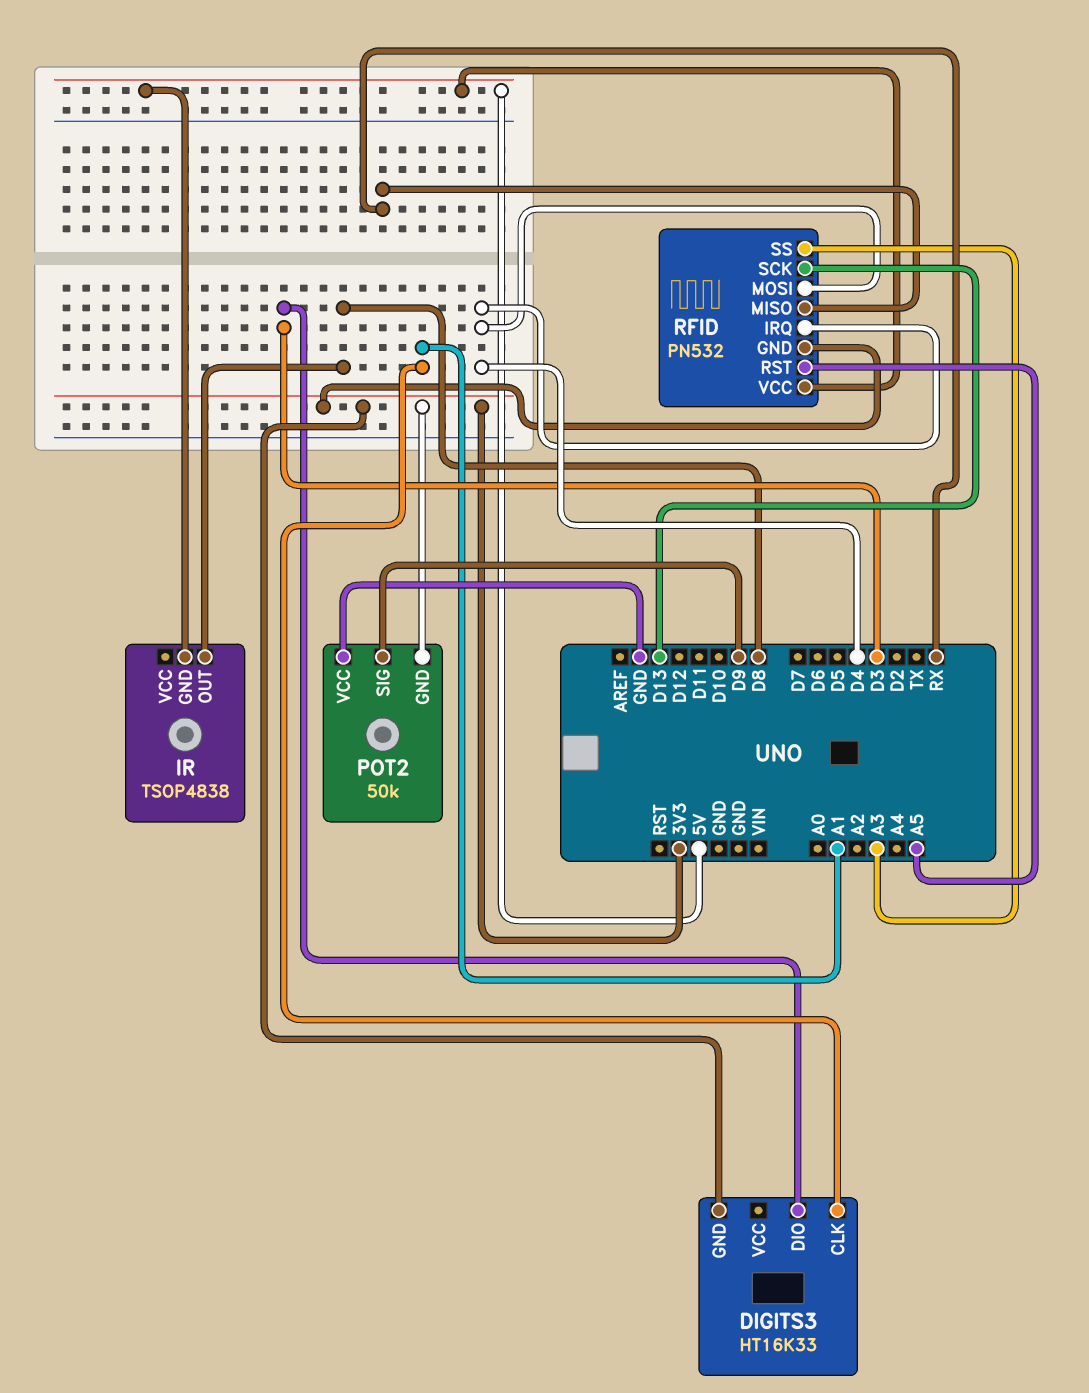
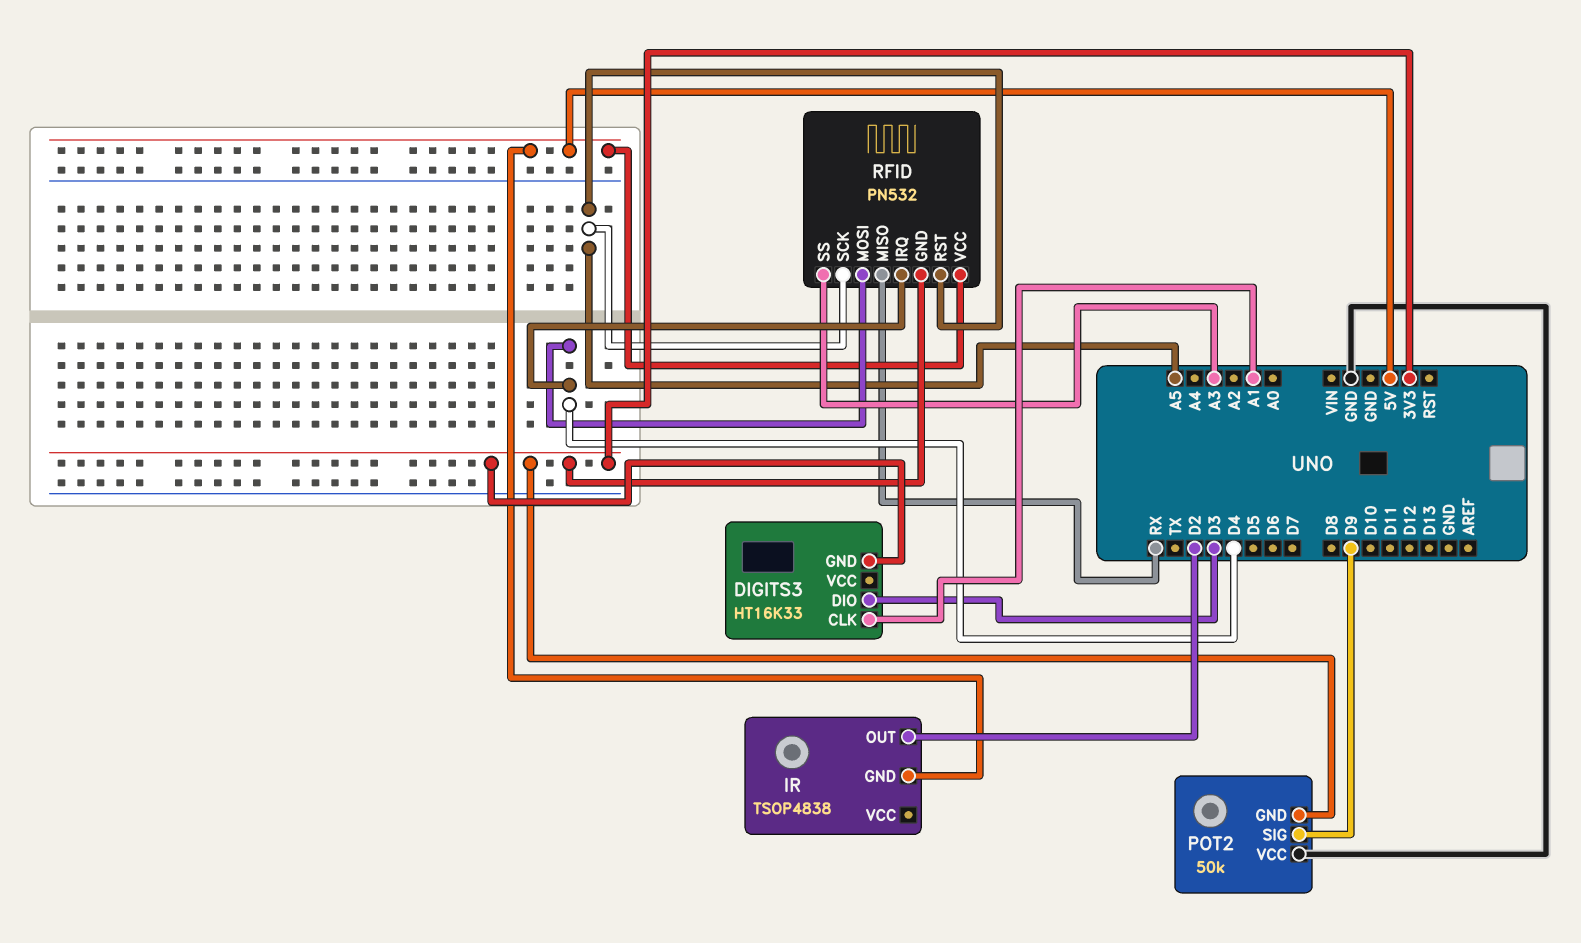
IR pin OUT: D8 -> D2
RFID pin SCK: D13 -> A5

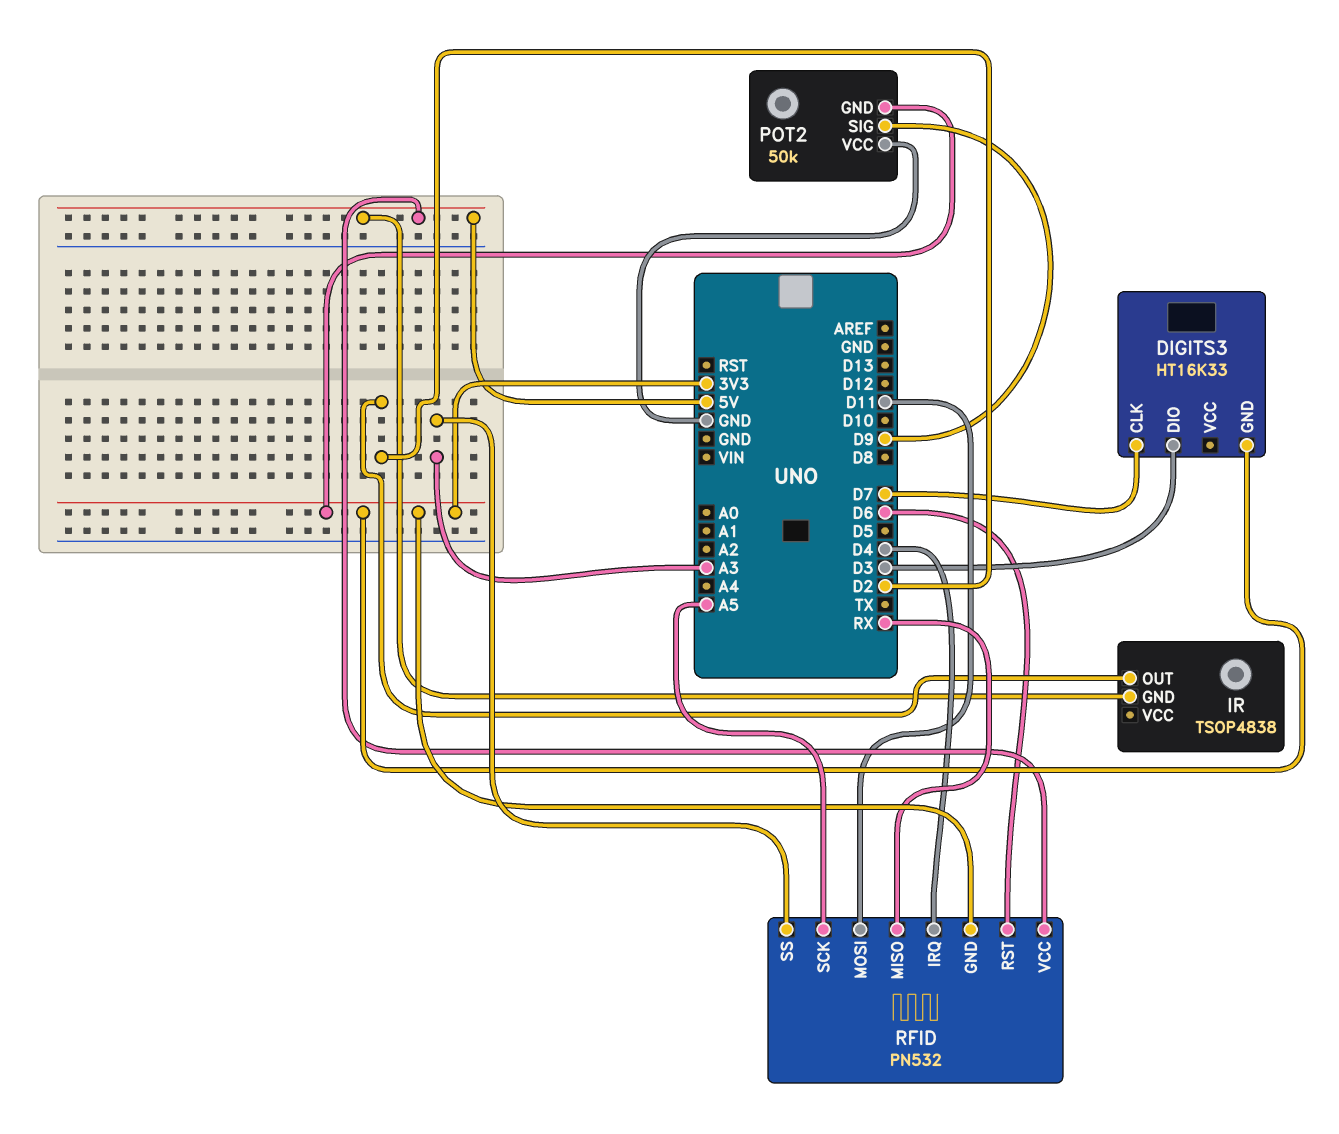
DIGITS3 pin CLK: A1 -> D7
RFID pin MOSI: D4 -> D11
RFID pin RST: A5 -> D6

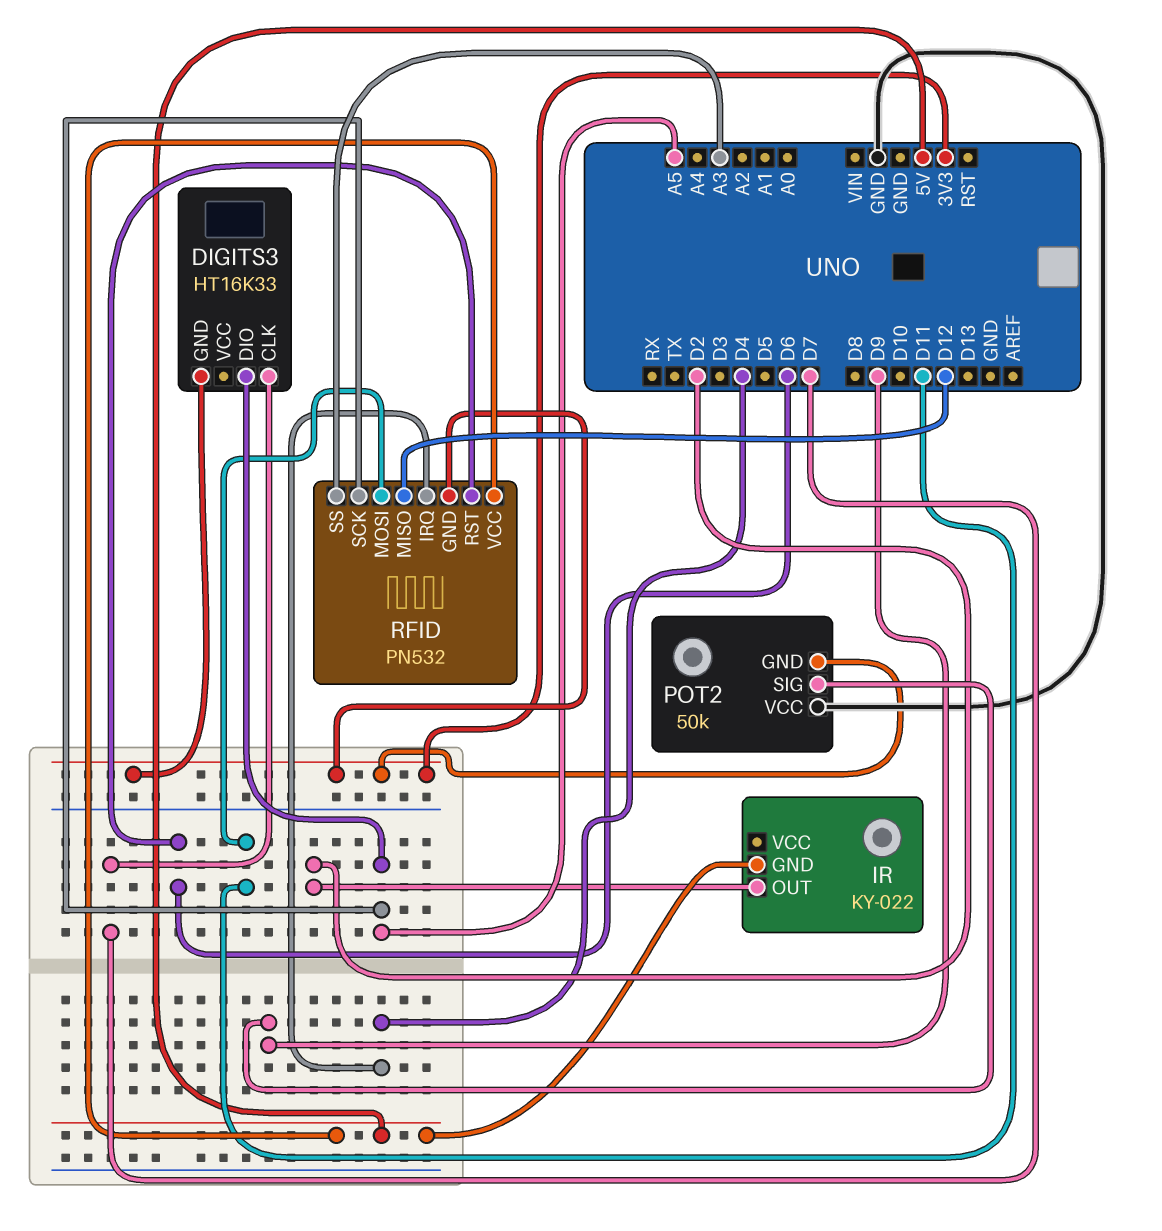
DIGITS3 pin DIO: D3 -> A5
IR: TSOP4838 -> KY-022
RFID pin MISO: RX -> D12

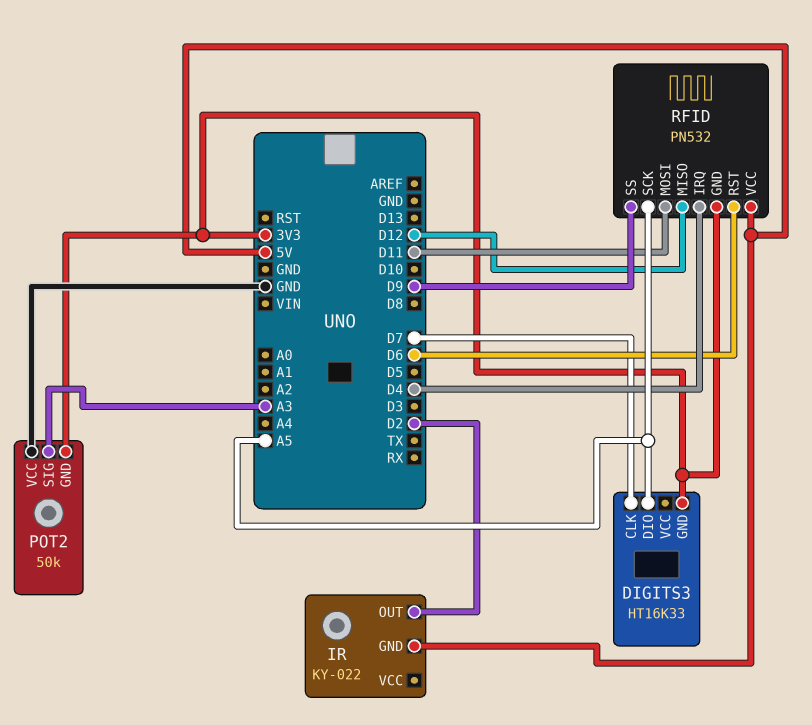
POT2 pin SIG: D9 -> A3
RFID pin SS: A3 -> D9

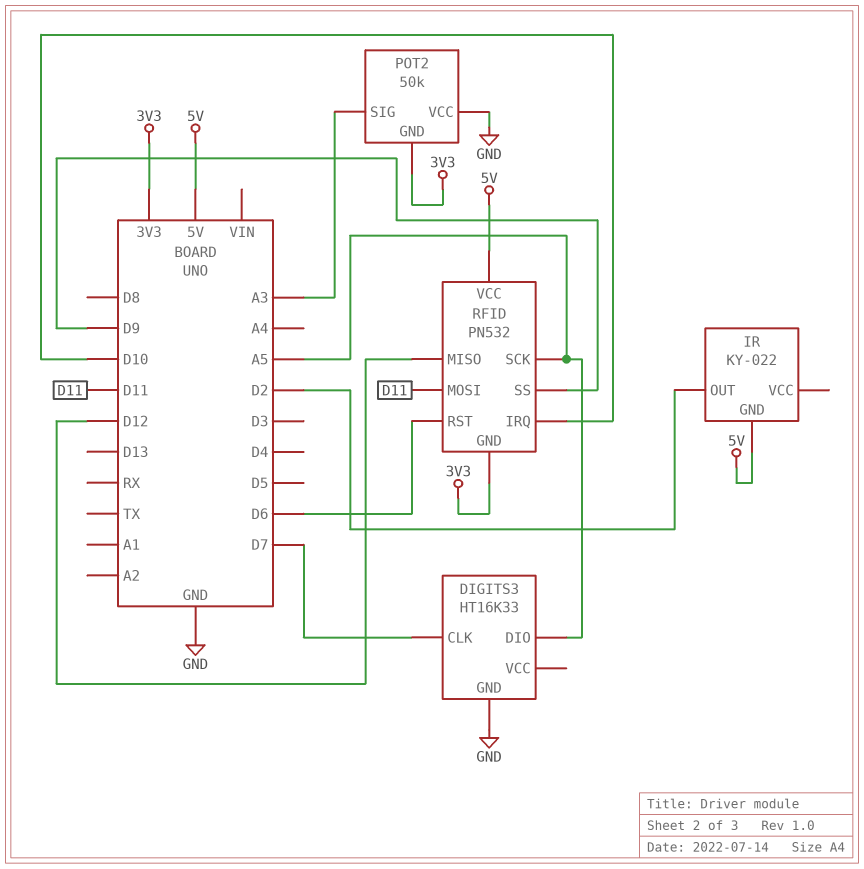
DIGITS3 pin GND: 3V3 -> GND
RFID pin IRQ: D4 -> D10

